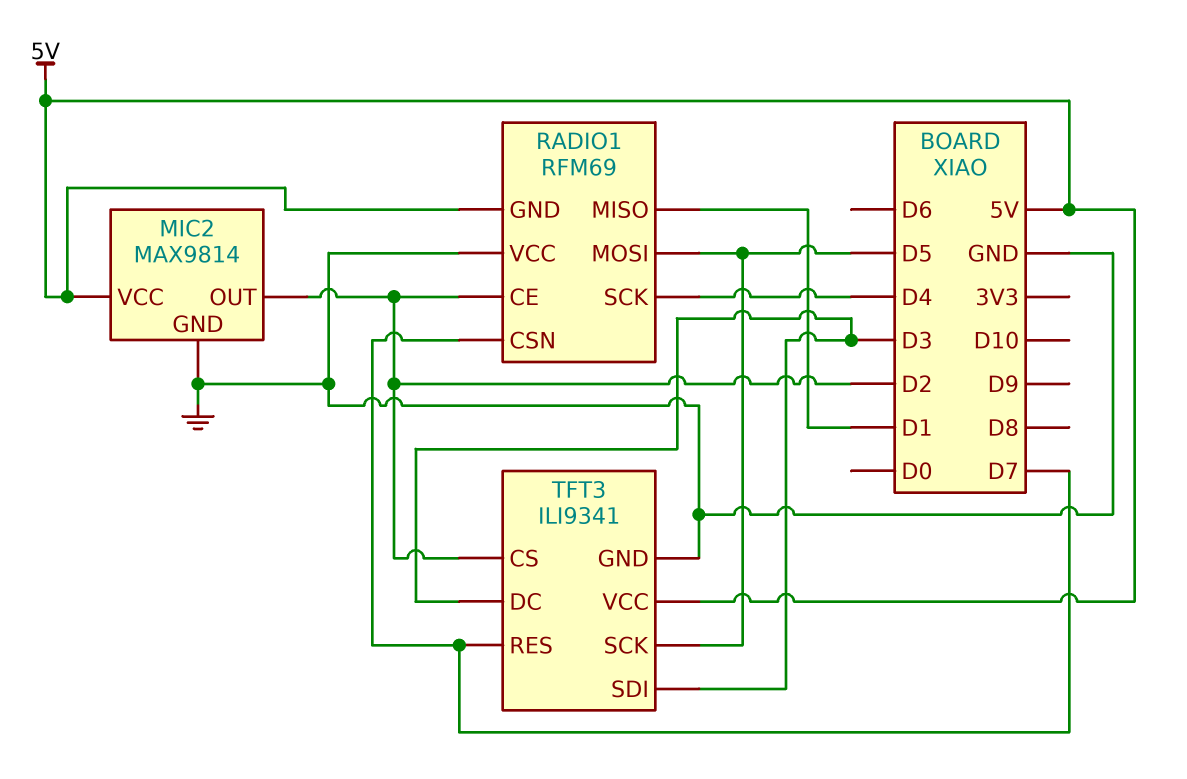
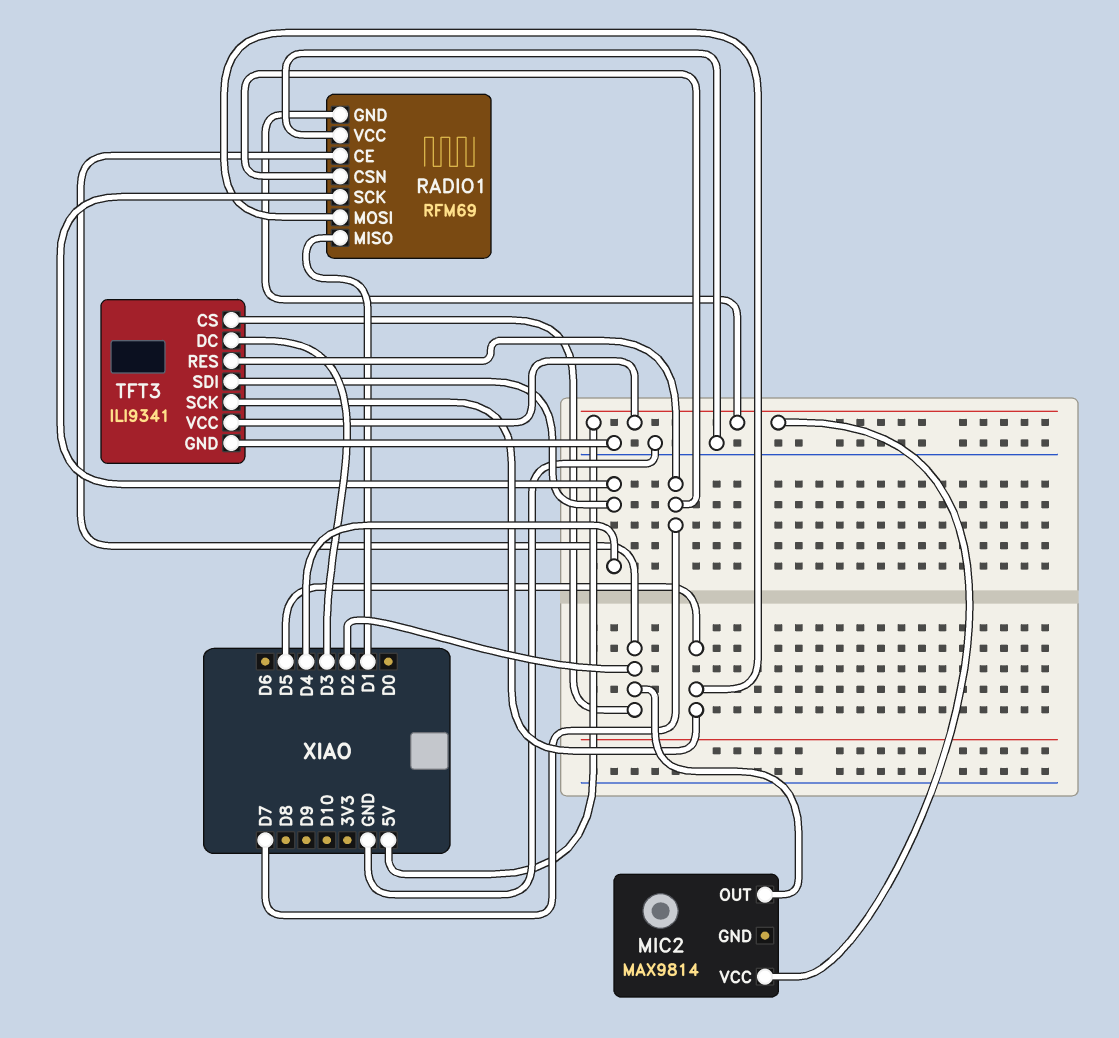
MIC2 pin GND: GND -> none
TFT3 pin SDI: D3 -> D4

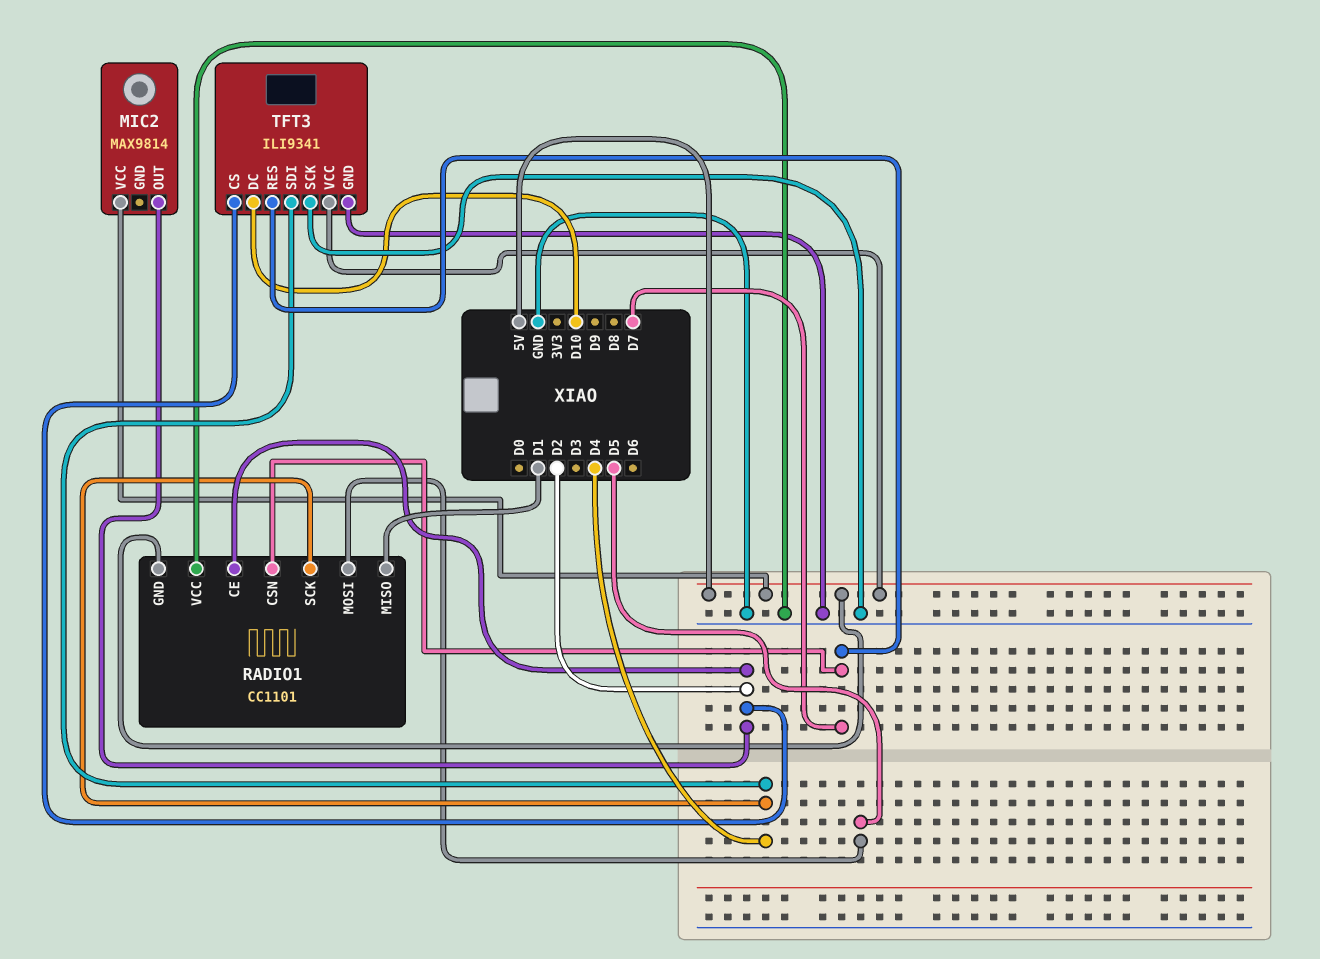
RADIO1: RFM69 -> CC1101
TFT3 pin DC: D3 -> D10
TFT3 pin SCK: D5 -> GND

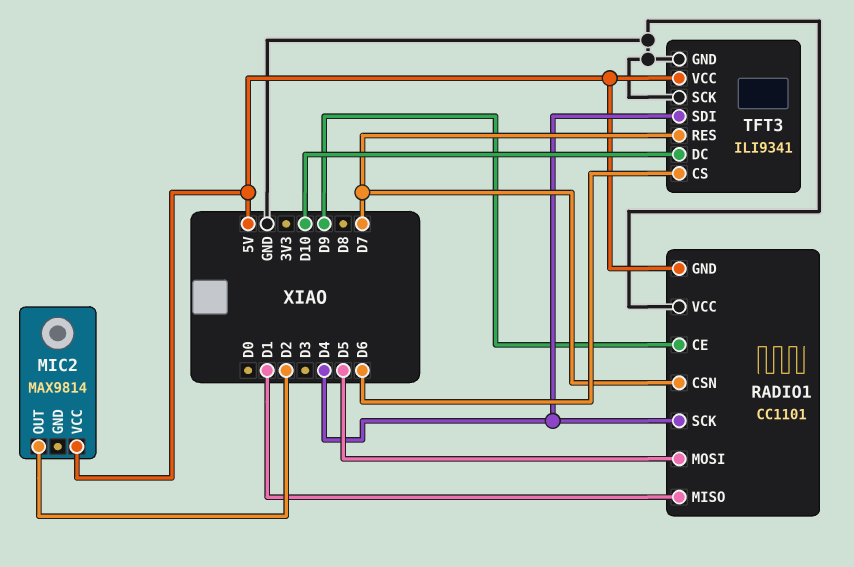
RADIO1 pin CE: D2 -> D9
TFT3 pin CS: D2 -> D6

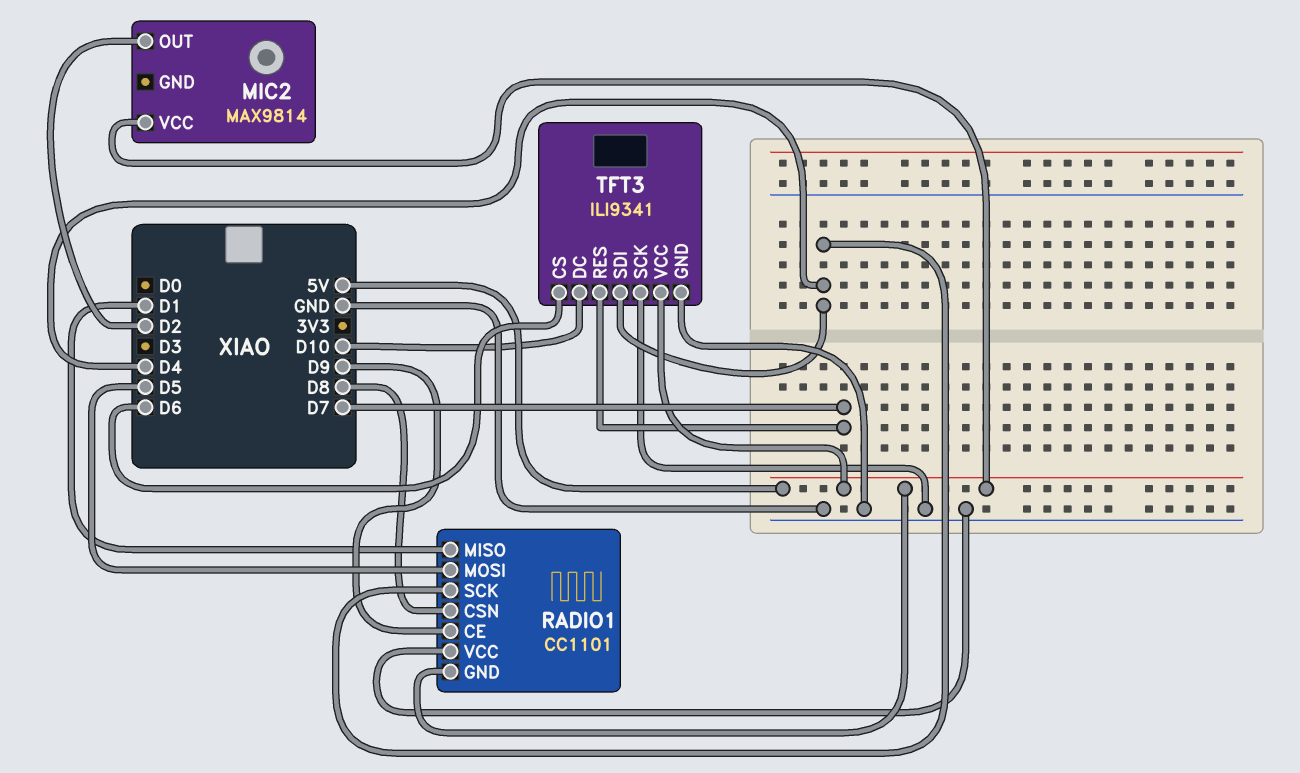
RADIO1 pin CSN: D7 -> D8

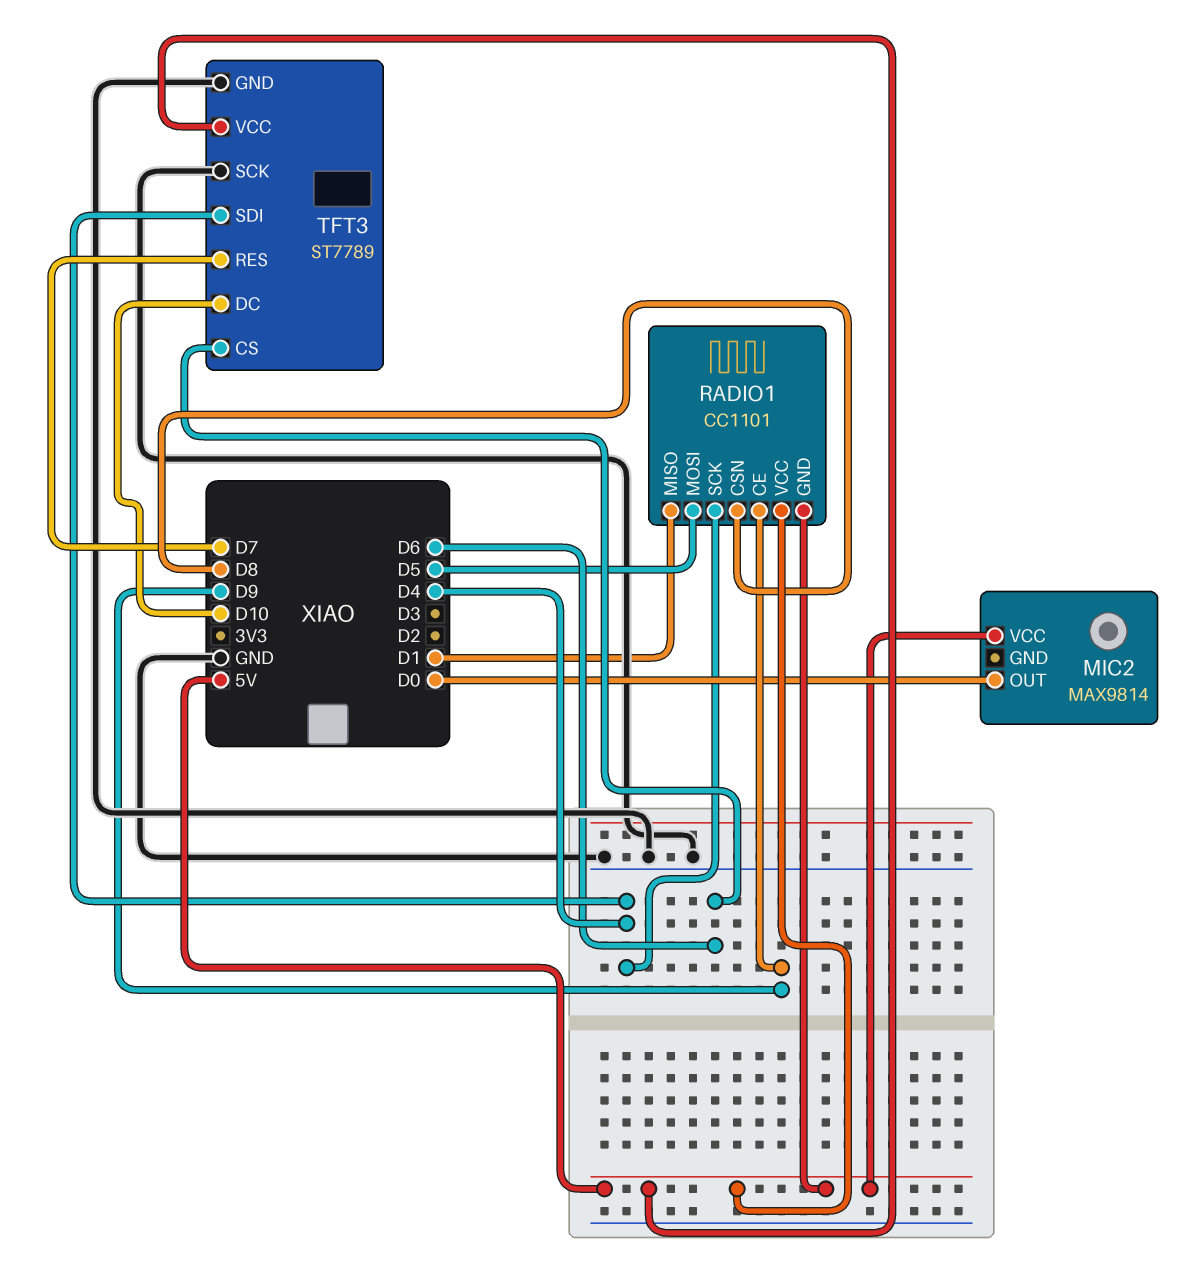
MIC2 pin OUT: D2 -> D0
RADIO1 pin VCC: GND -> 5V
TFT3: ILI9341 -> ST7789

